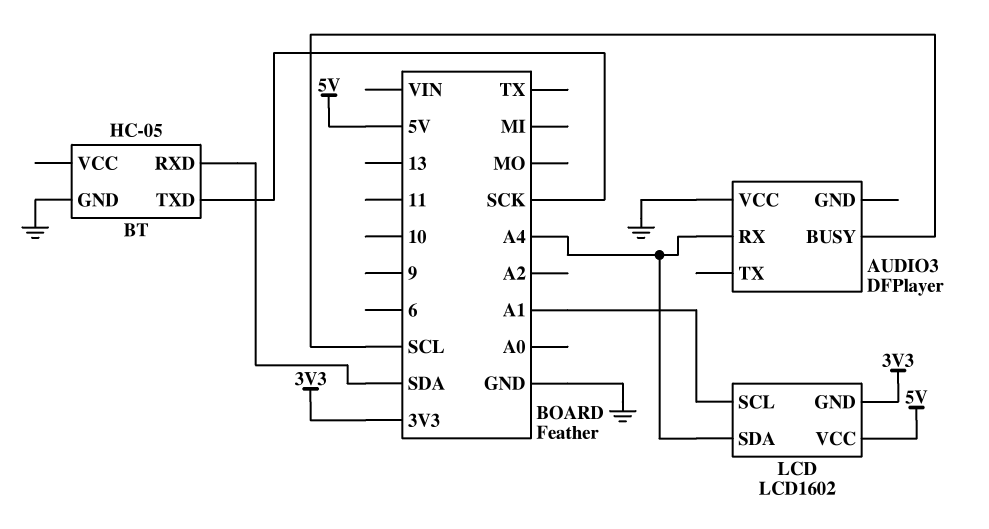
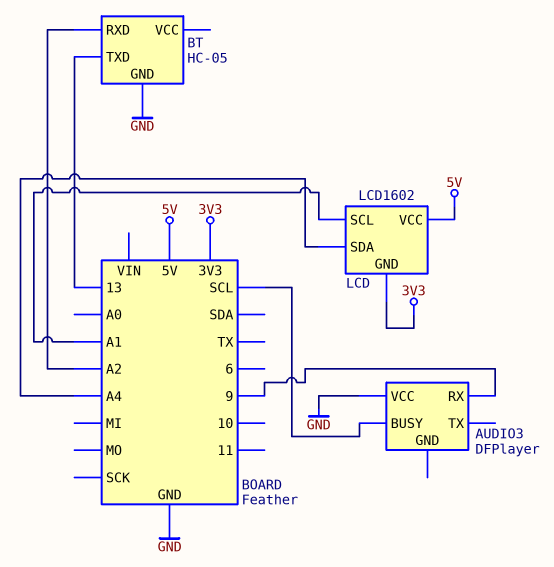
AUDIO3 pin RX: A4 -> 9
BT pin RXD: SDA -> A2
BT pin TXD: SCK -> 13

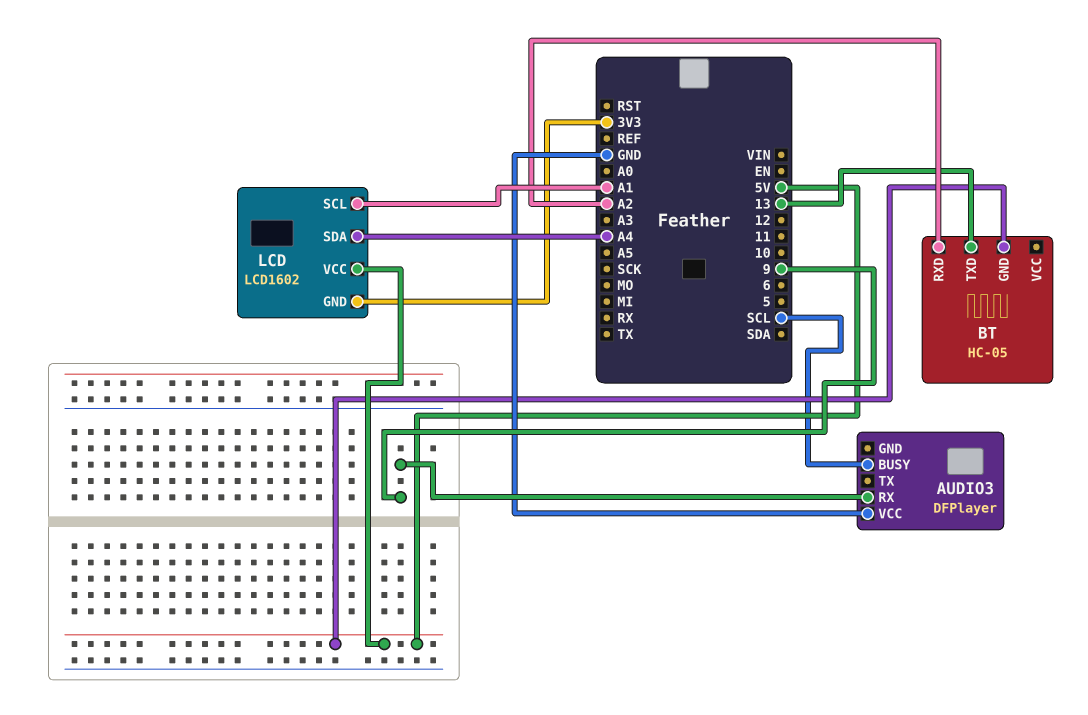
BT pin GND: GND -> 5V

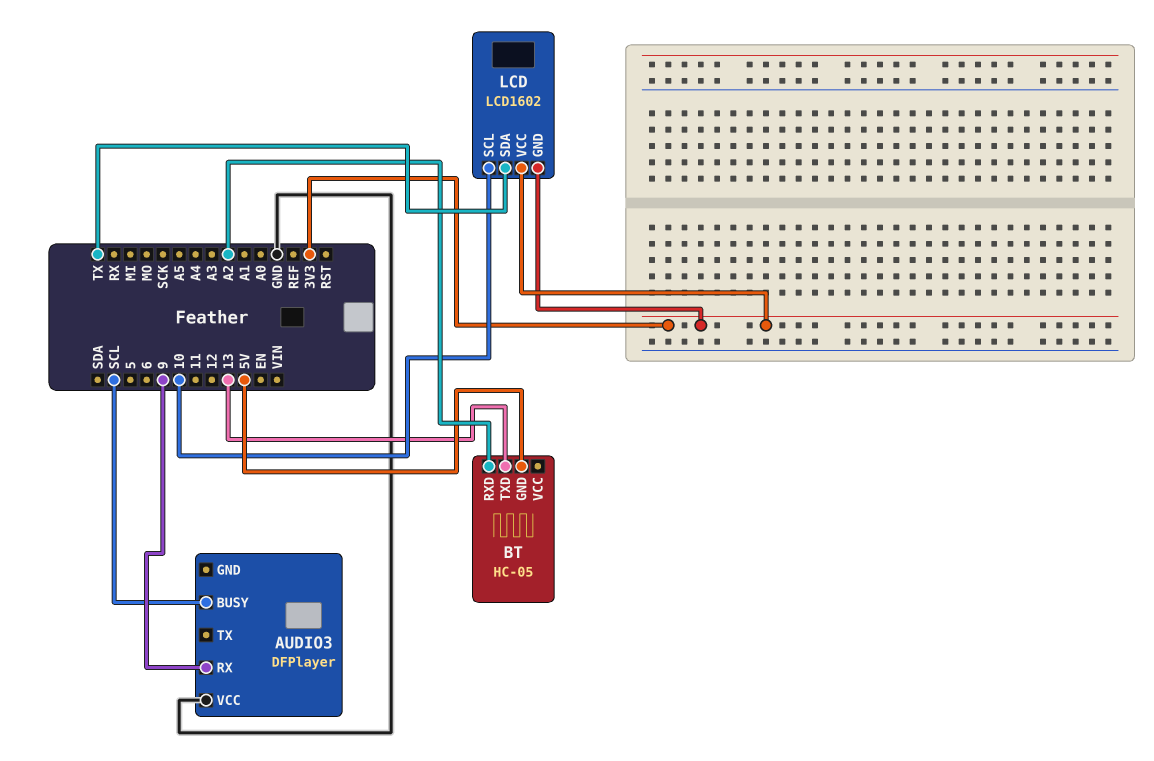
LCD pin SCL: A1 -> 10
LCD pin SDA: A4 -> TX
LCD pin VCC: 5V -> 3V3

